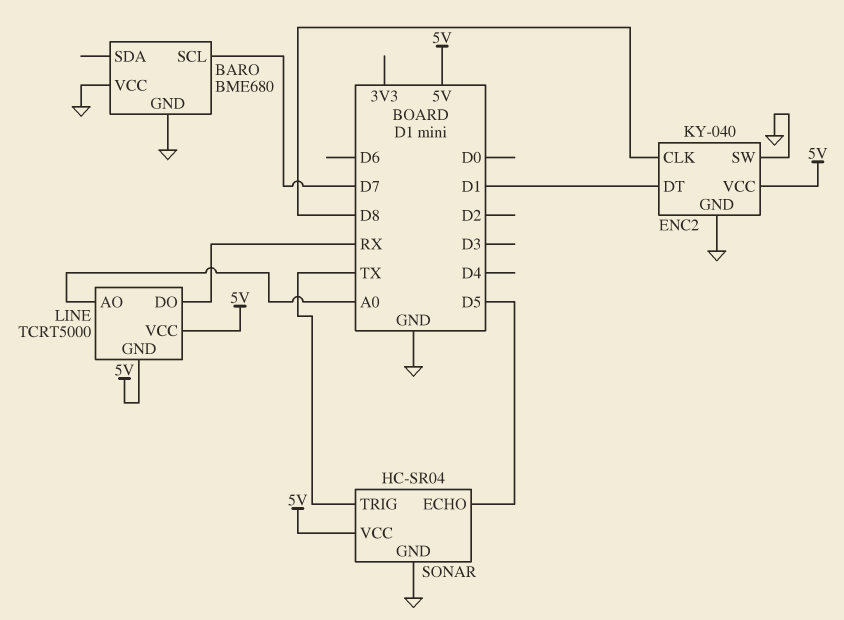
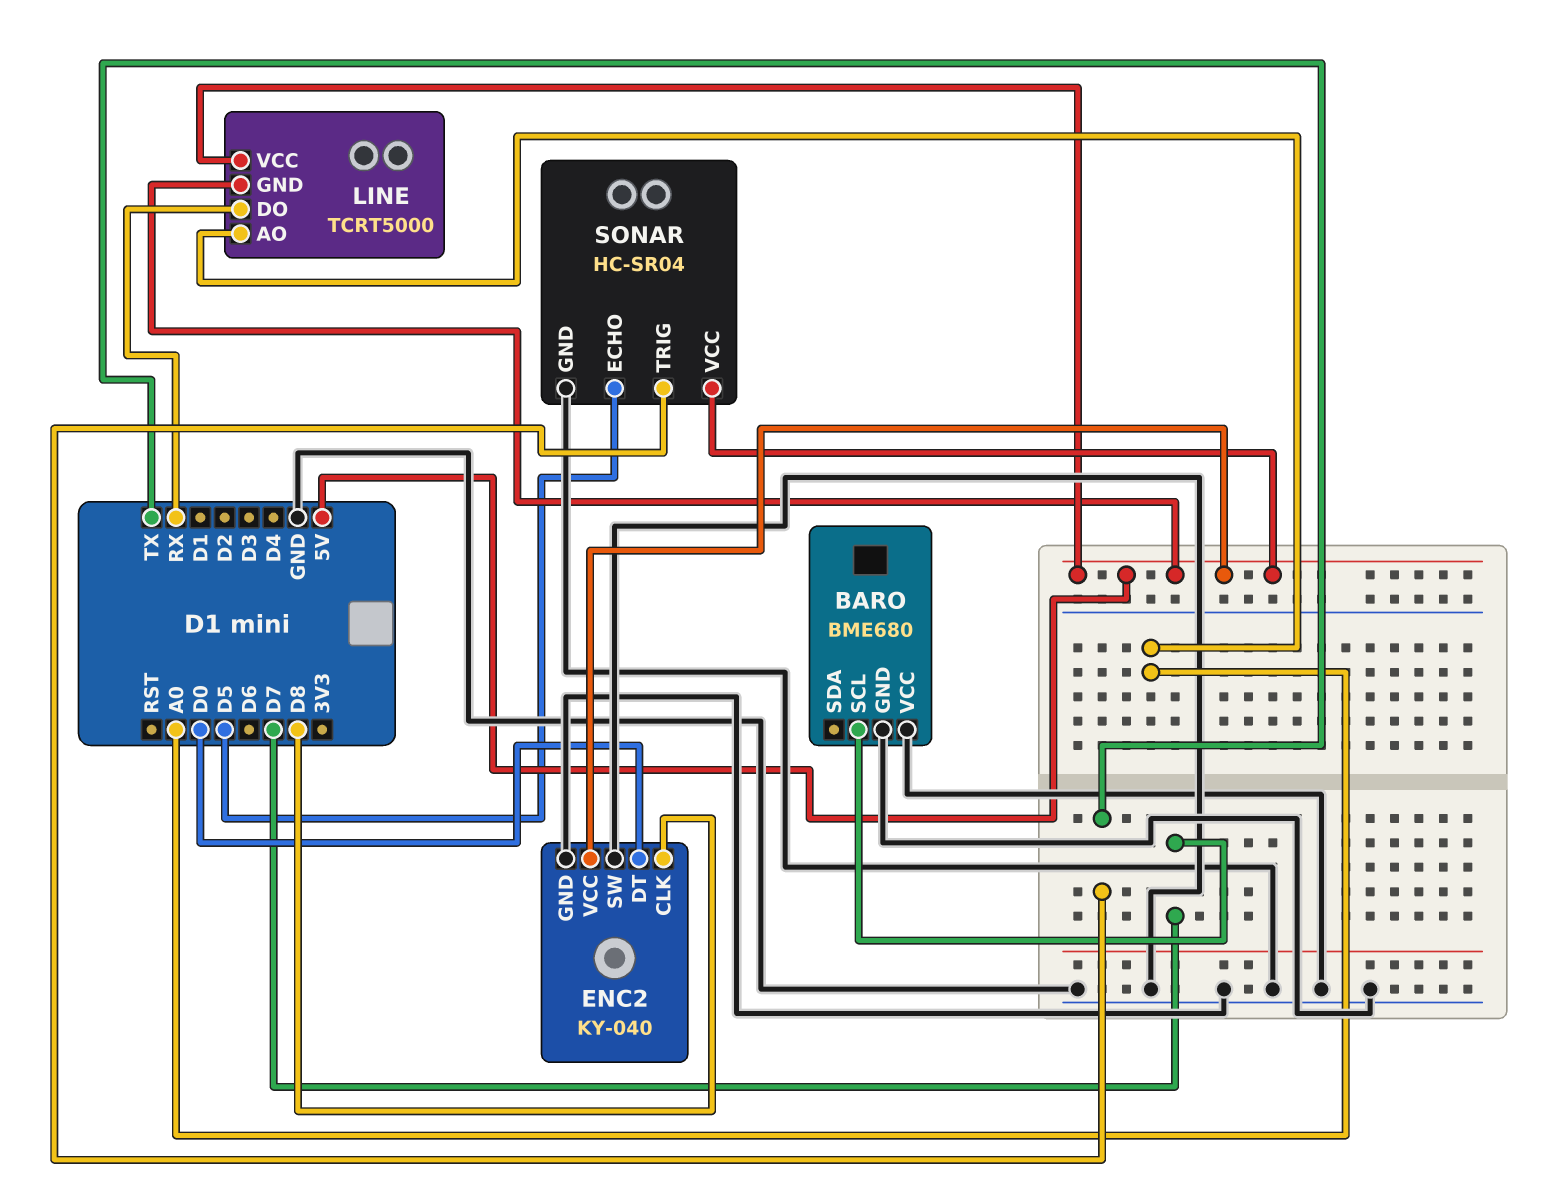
ENC2 pin DT: D1 -> D0

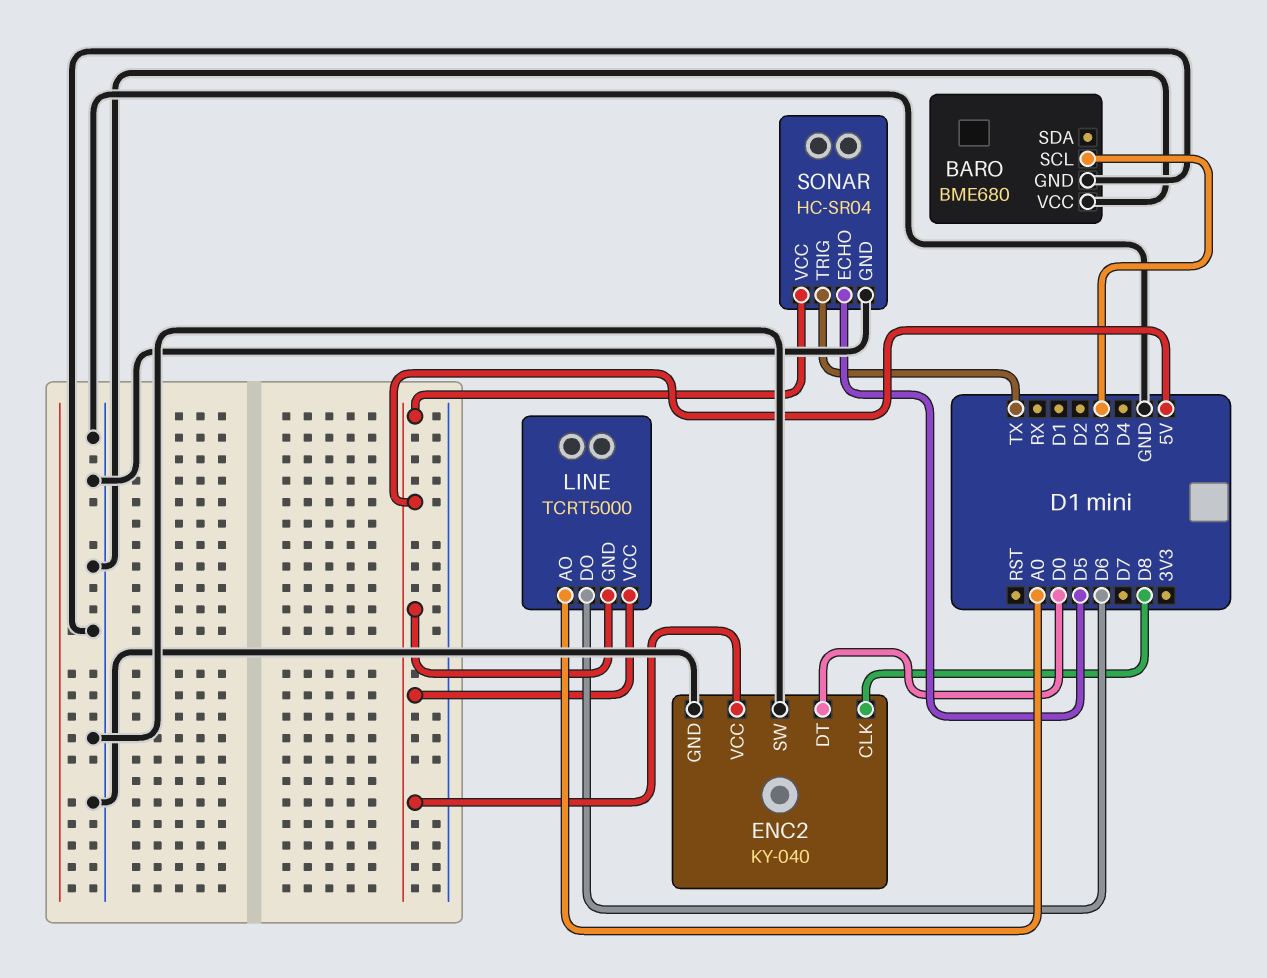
BARO pin SCL: D7 -> D3
LINE pin DO: RX -> D6

